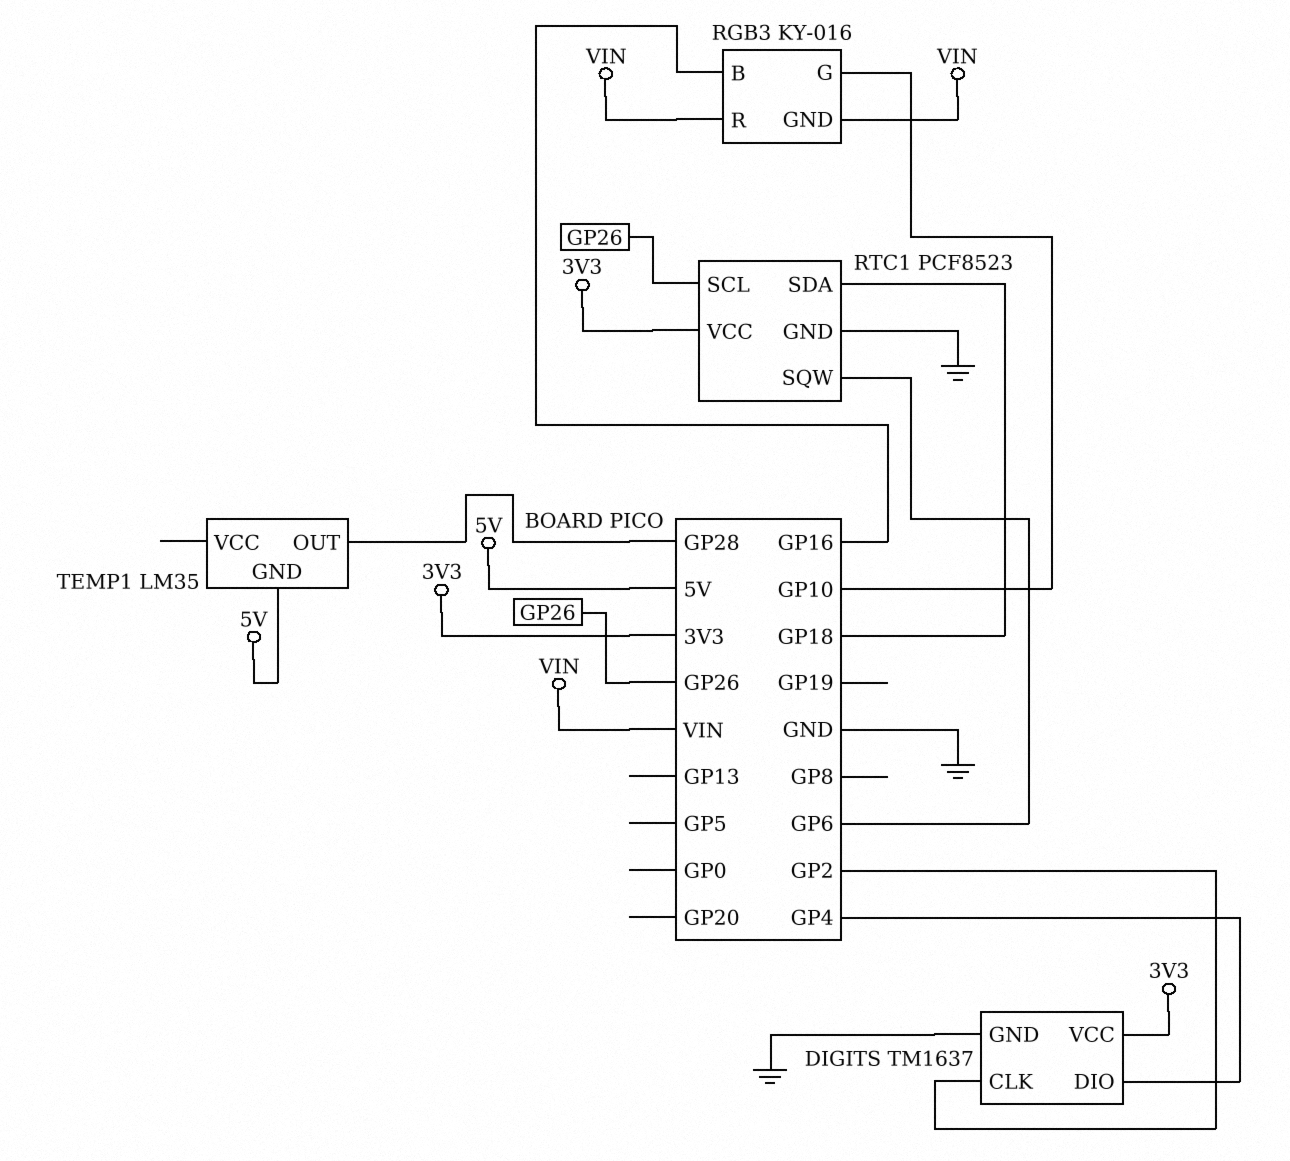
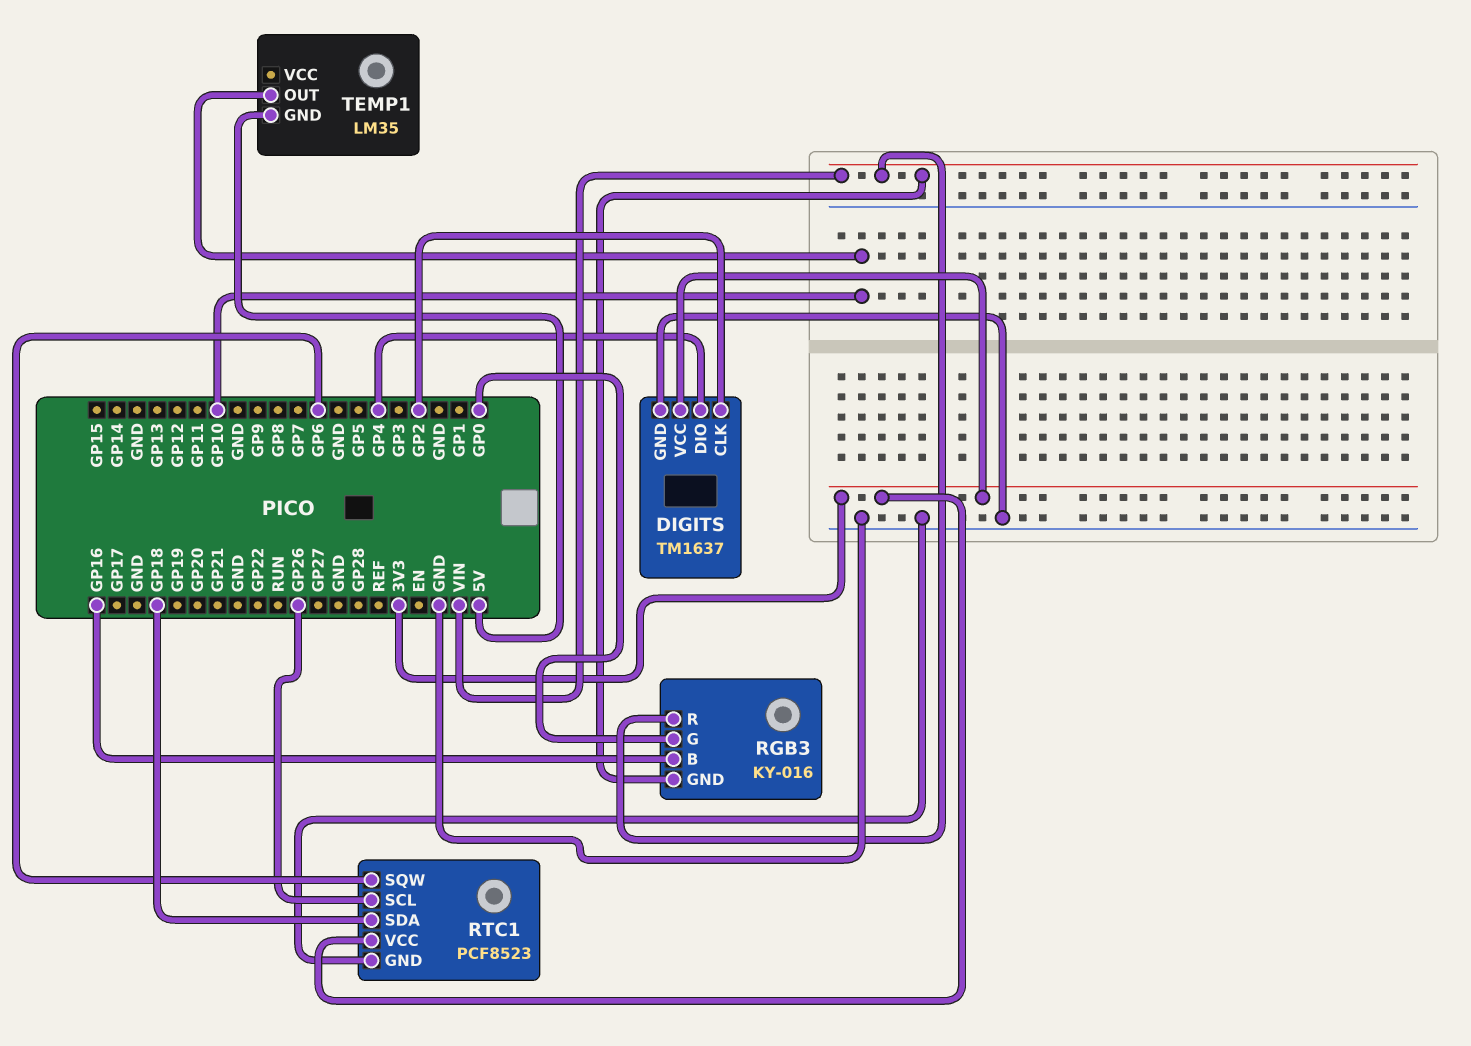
RGB3 pin G: GP10 -> GP0
TEMP1 pin OUT: GP28 -> GP10

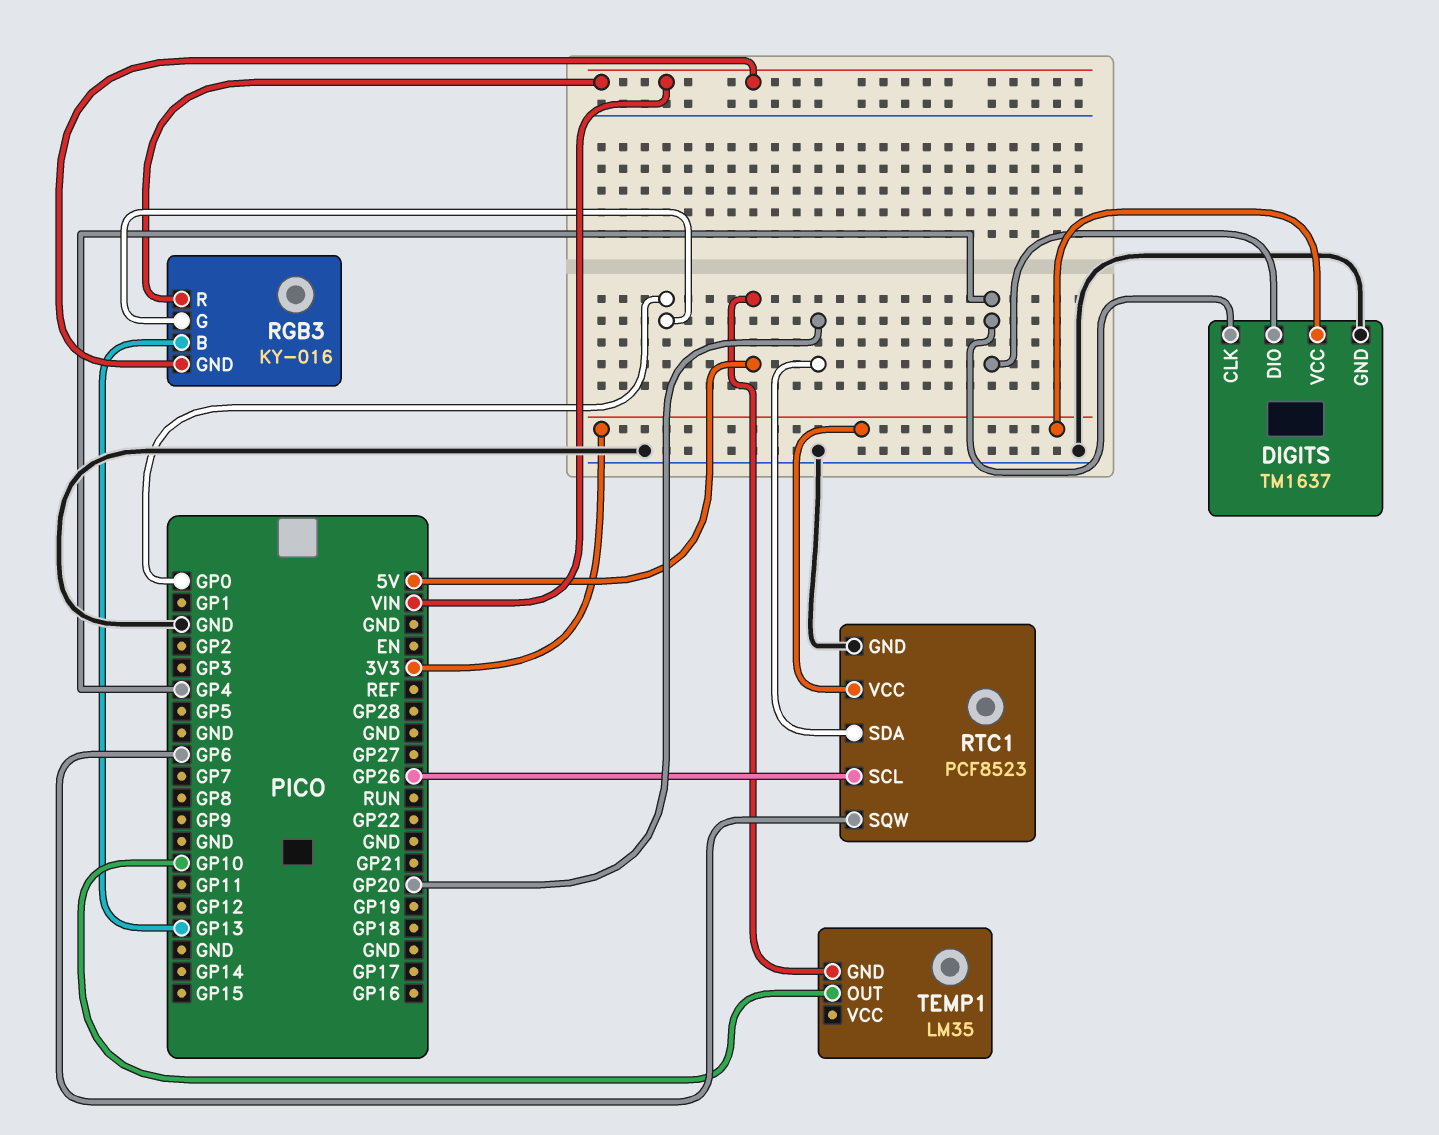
DIGITS pin CLK: GP2 -> GP4
RGB3 pin B: GP16 -> GP13
RTC1 pin SDA: GP18 -> GP20

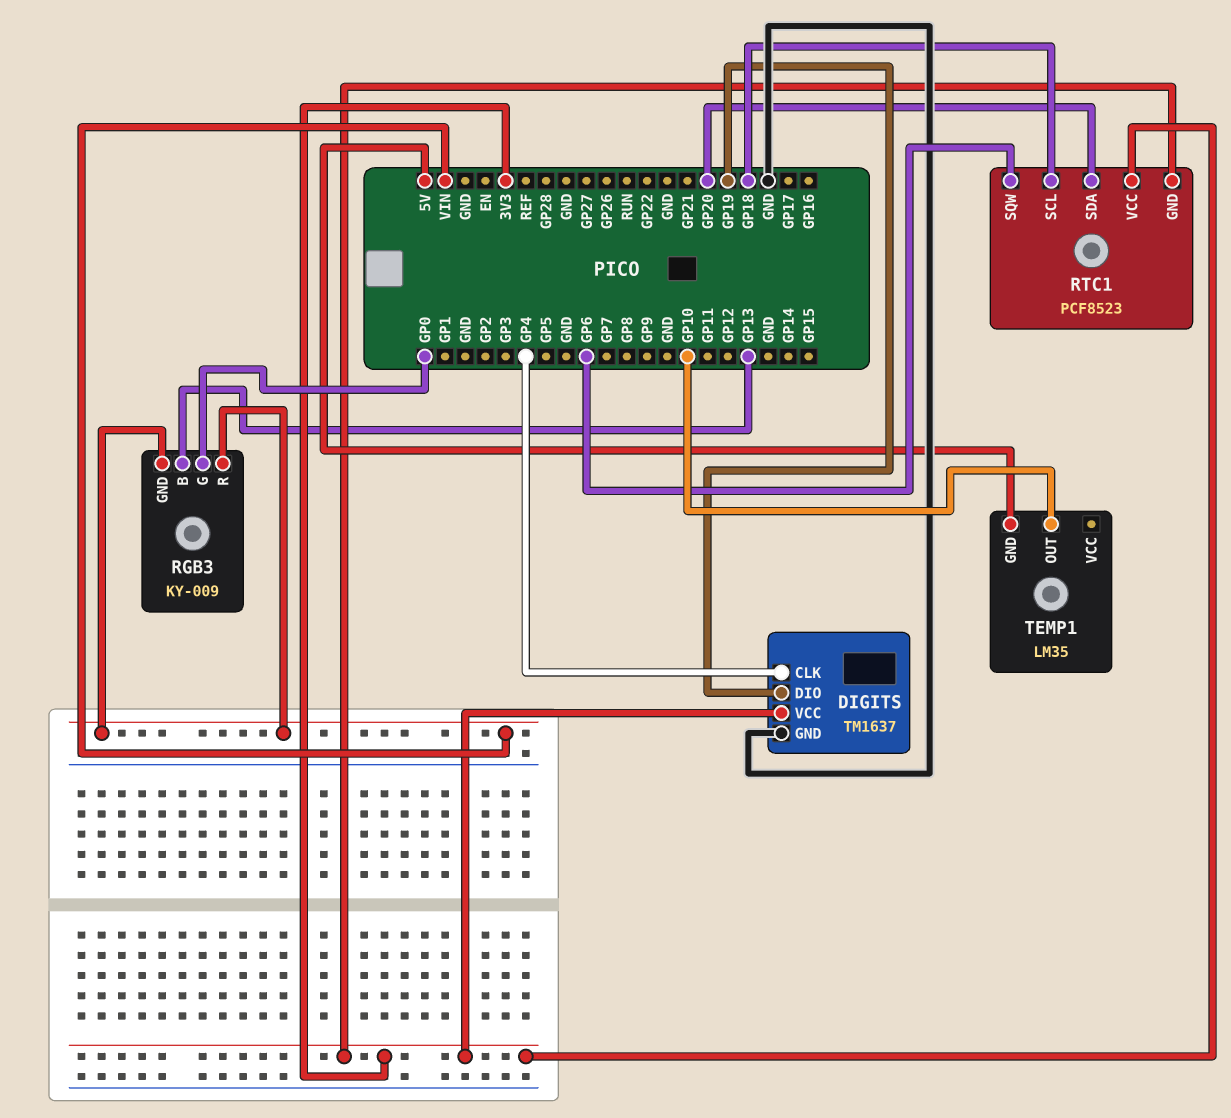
DIGITS pin DIO: GP4 -> GP19
RGB3: KY-016 -> KY-009
RTC1 pin GND: GND -> 3V3
RTC1 pin SCL: GP26 -> GP18

